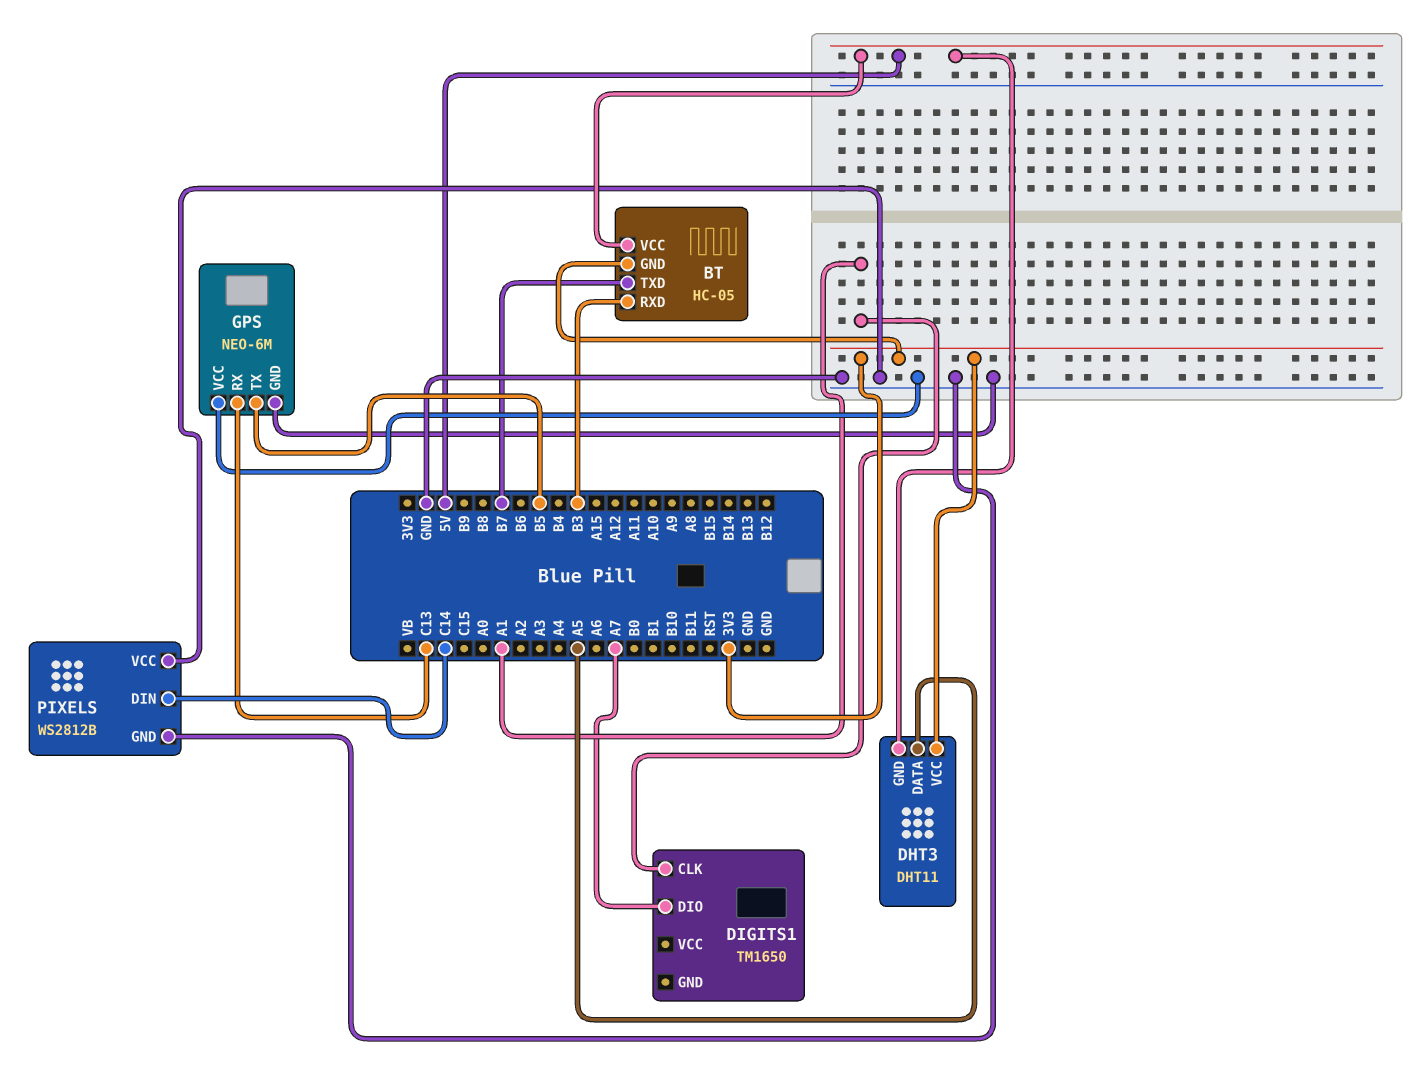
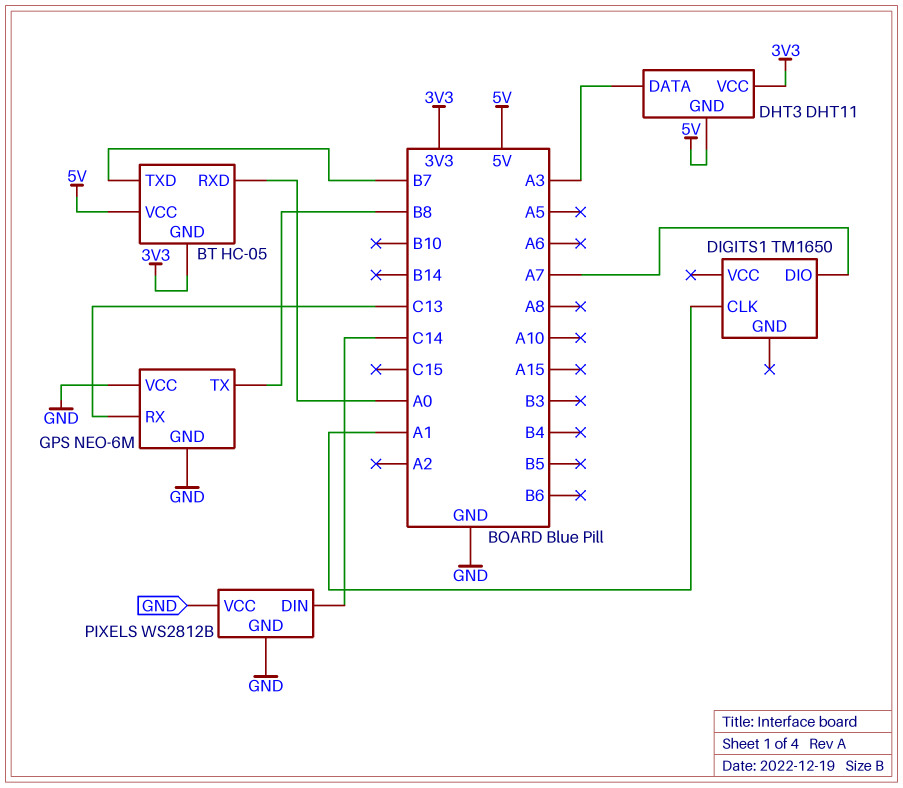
BT pin RXD: B3 -> A0
DHT3 pin DATA: A5 -> A3
GPS pin TX: B5 -> B8

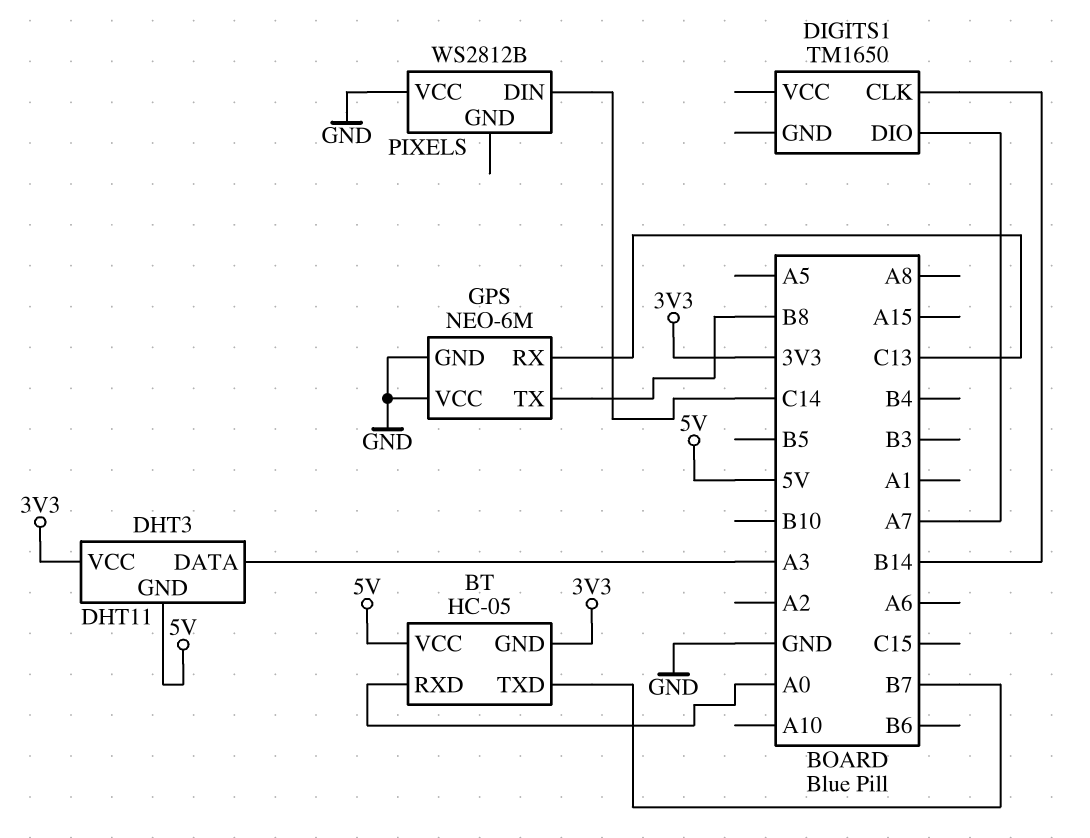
DIGITS1 pin CLK: A1 -> B14
PIXELS pin GND: GND -> none

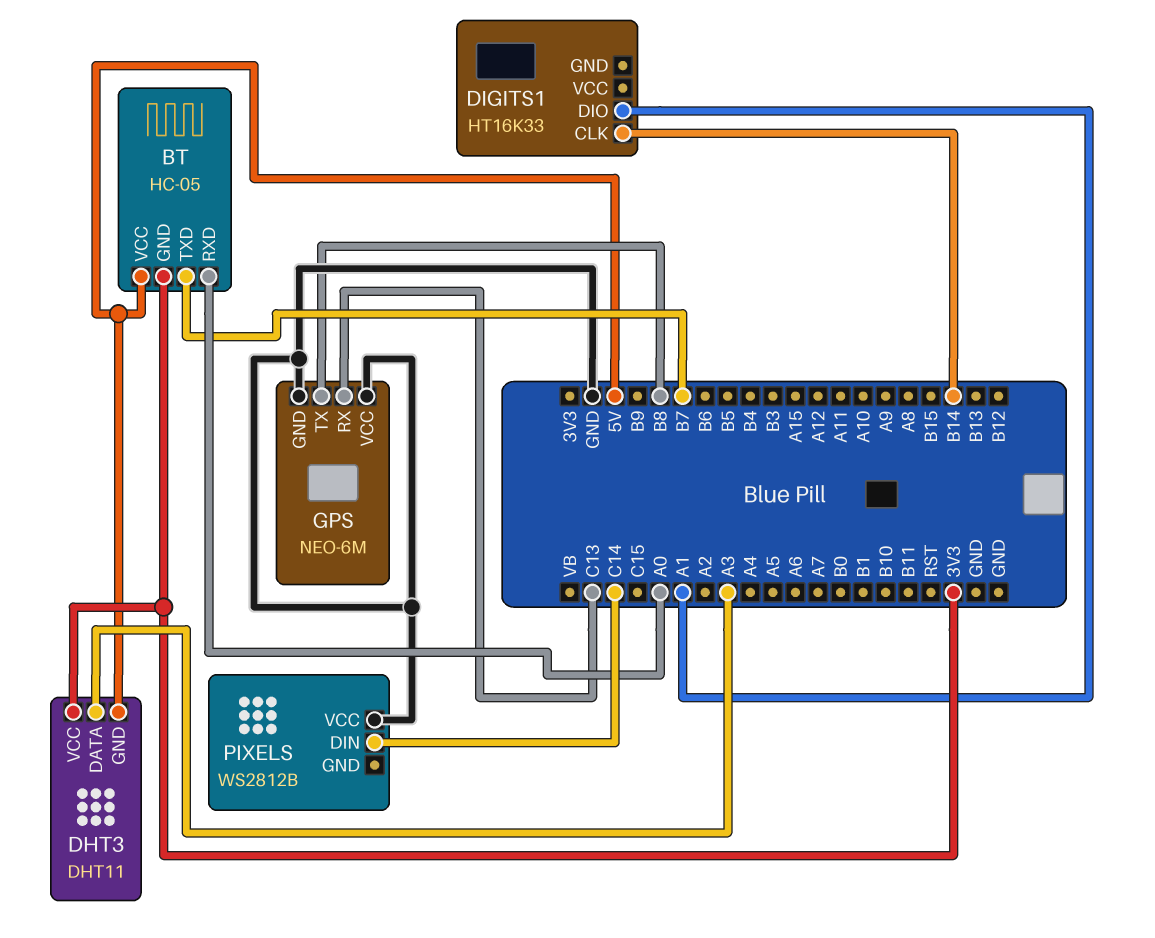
DIGITS1: TM1650 -> HT16K33
DIGITS1 pin DIO: A7 -> A1

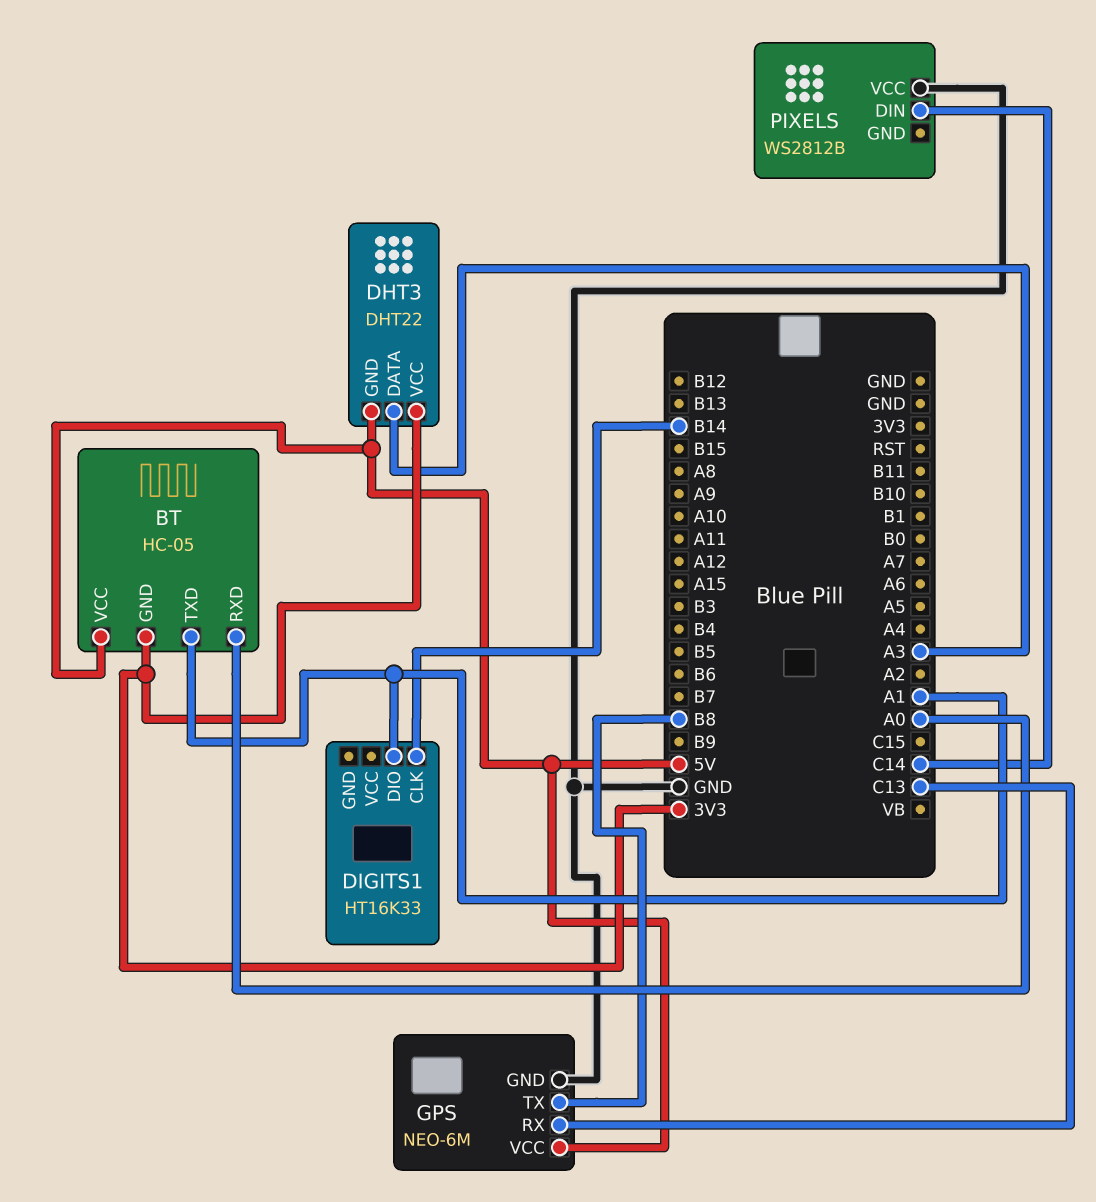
BT pin TXD: B7 -> A1
DHT3: DHT11 -> DHT22
GPS pin VCC: GND -> 5V

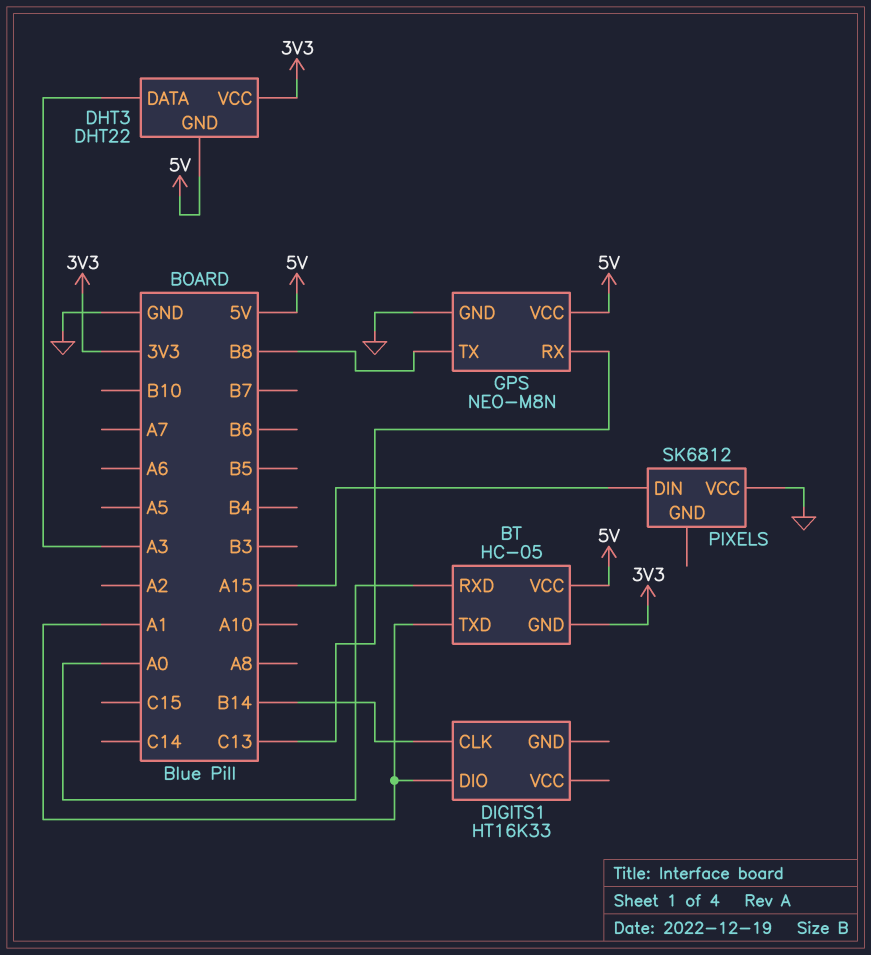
GPS: NEO-6M -> NEO-M8N
PIXELS: WS2812B -> SK6812
PIXELS pin DIN: C14 -> A15

